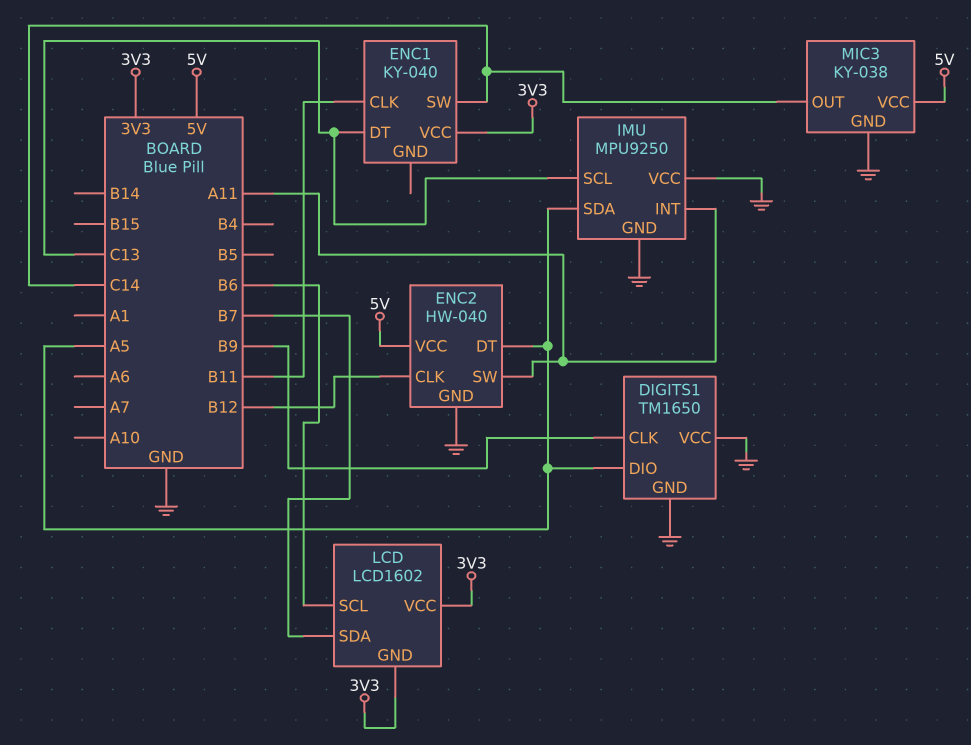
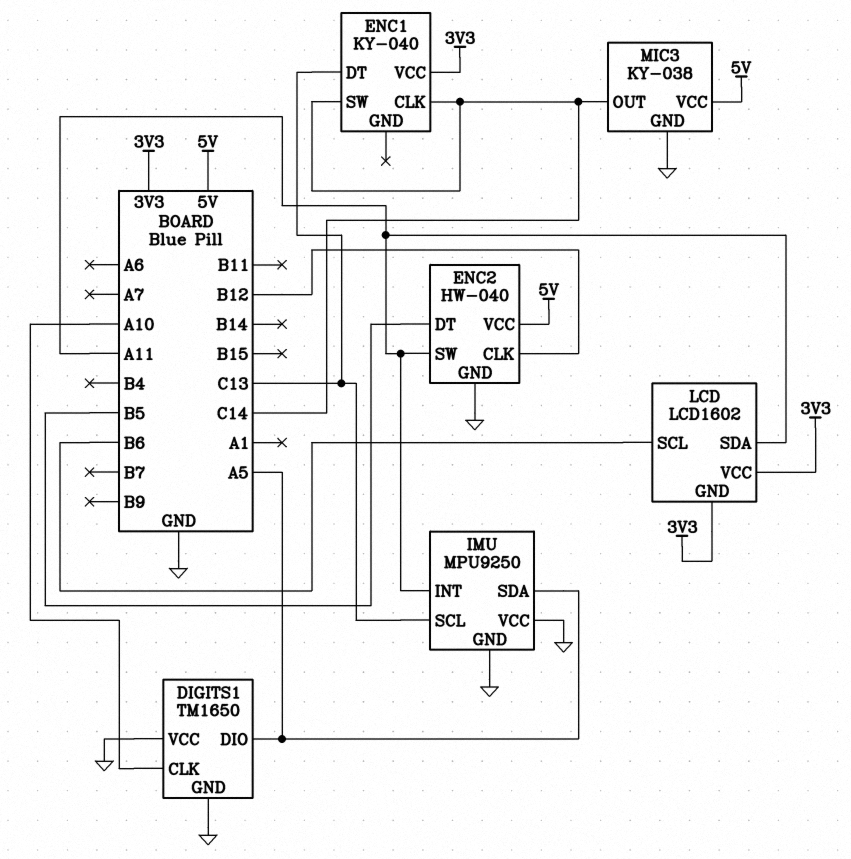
DIGITS1 pin CLK: B9 -> A10
ENC1 pin CLK: B11 -> C14
ENC2 pin DT: A5 -> B5
LCD pin SDA: B7 -> A11

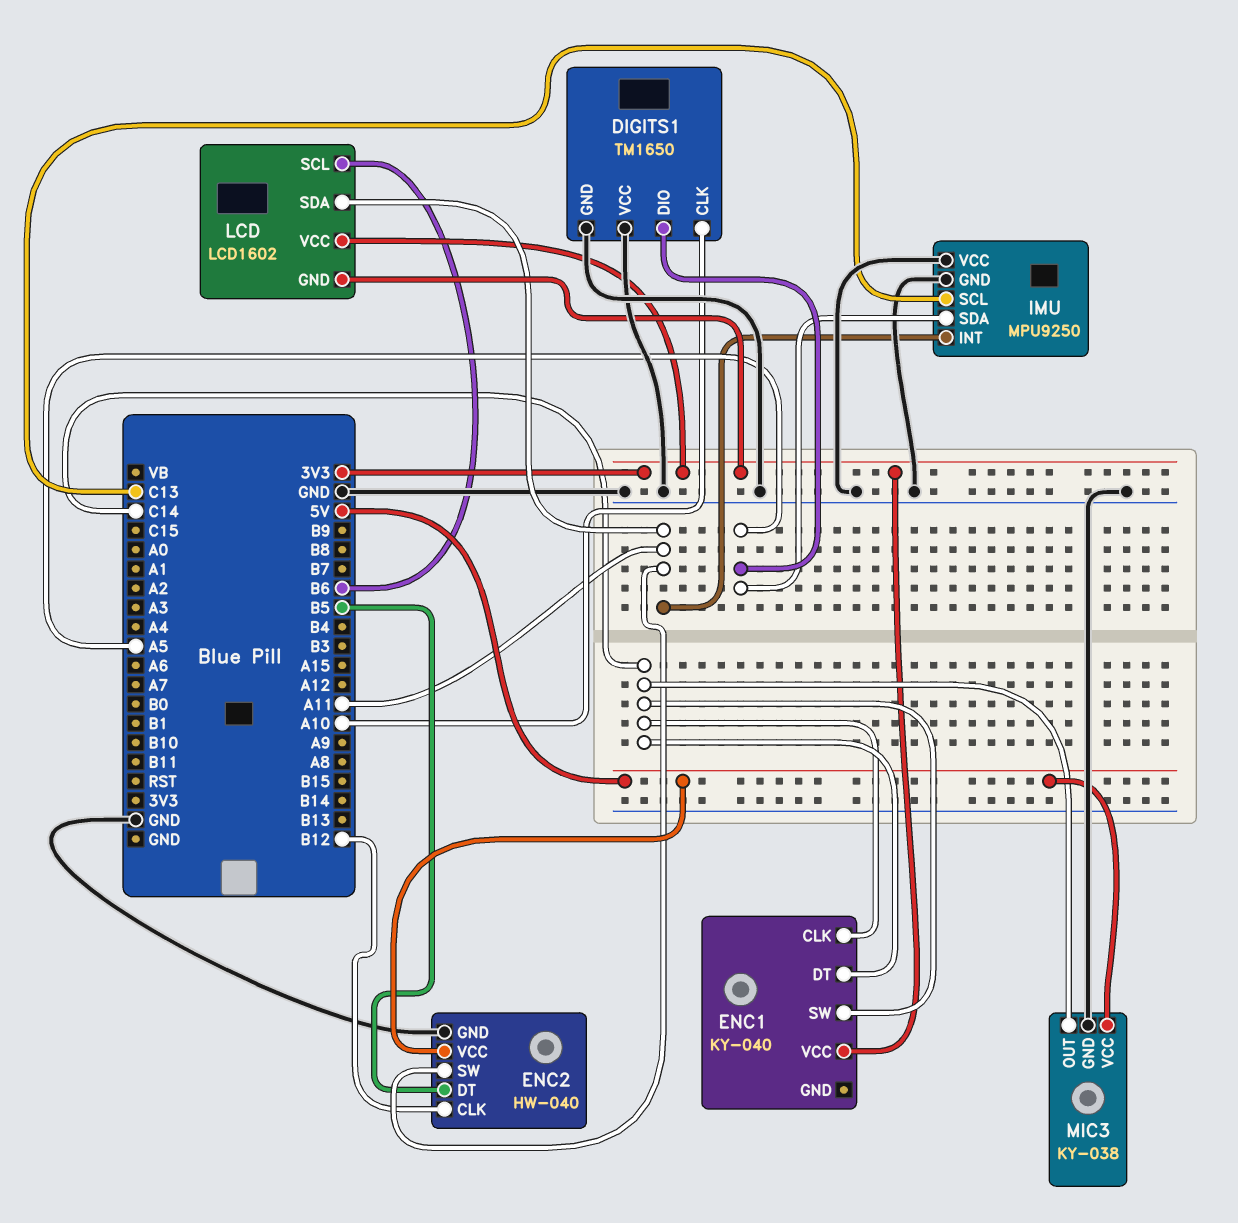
ENC1 pin DT: C13 -> C14

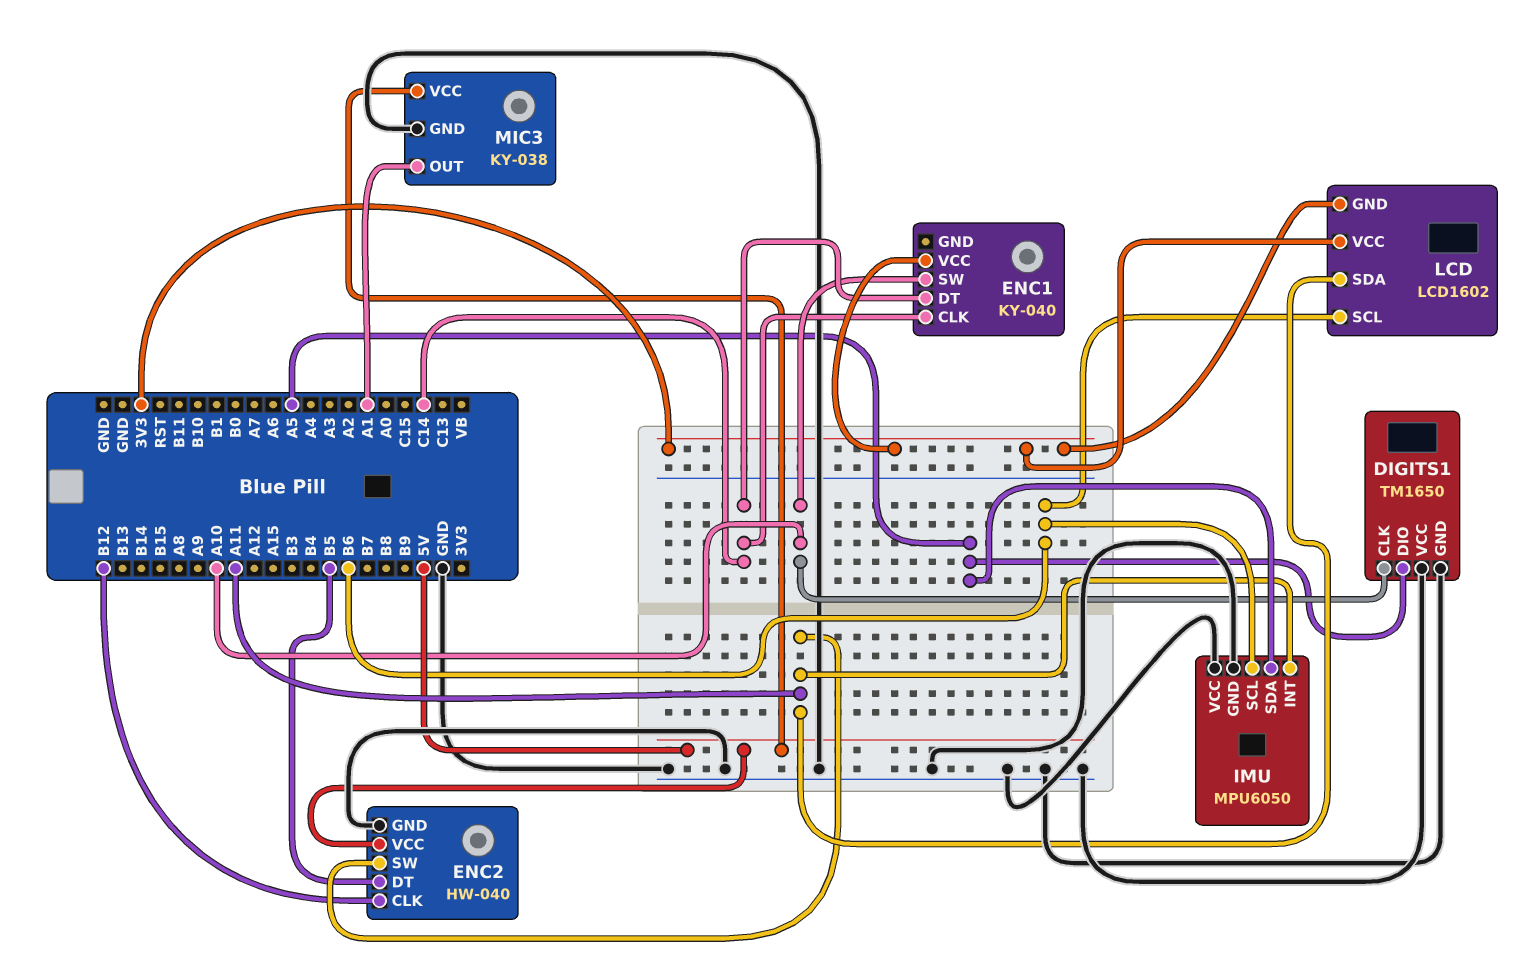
ENC1 pin SW: C14 -> A10
IMU: MPU9250 -> MPU6050
IMU pin SCL: C13 -> B6
MIC3 pin OUT: C14 -> A1

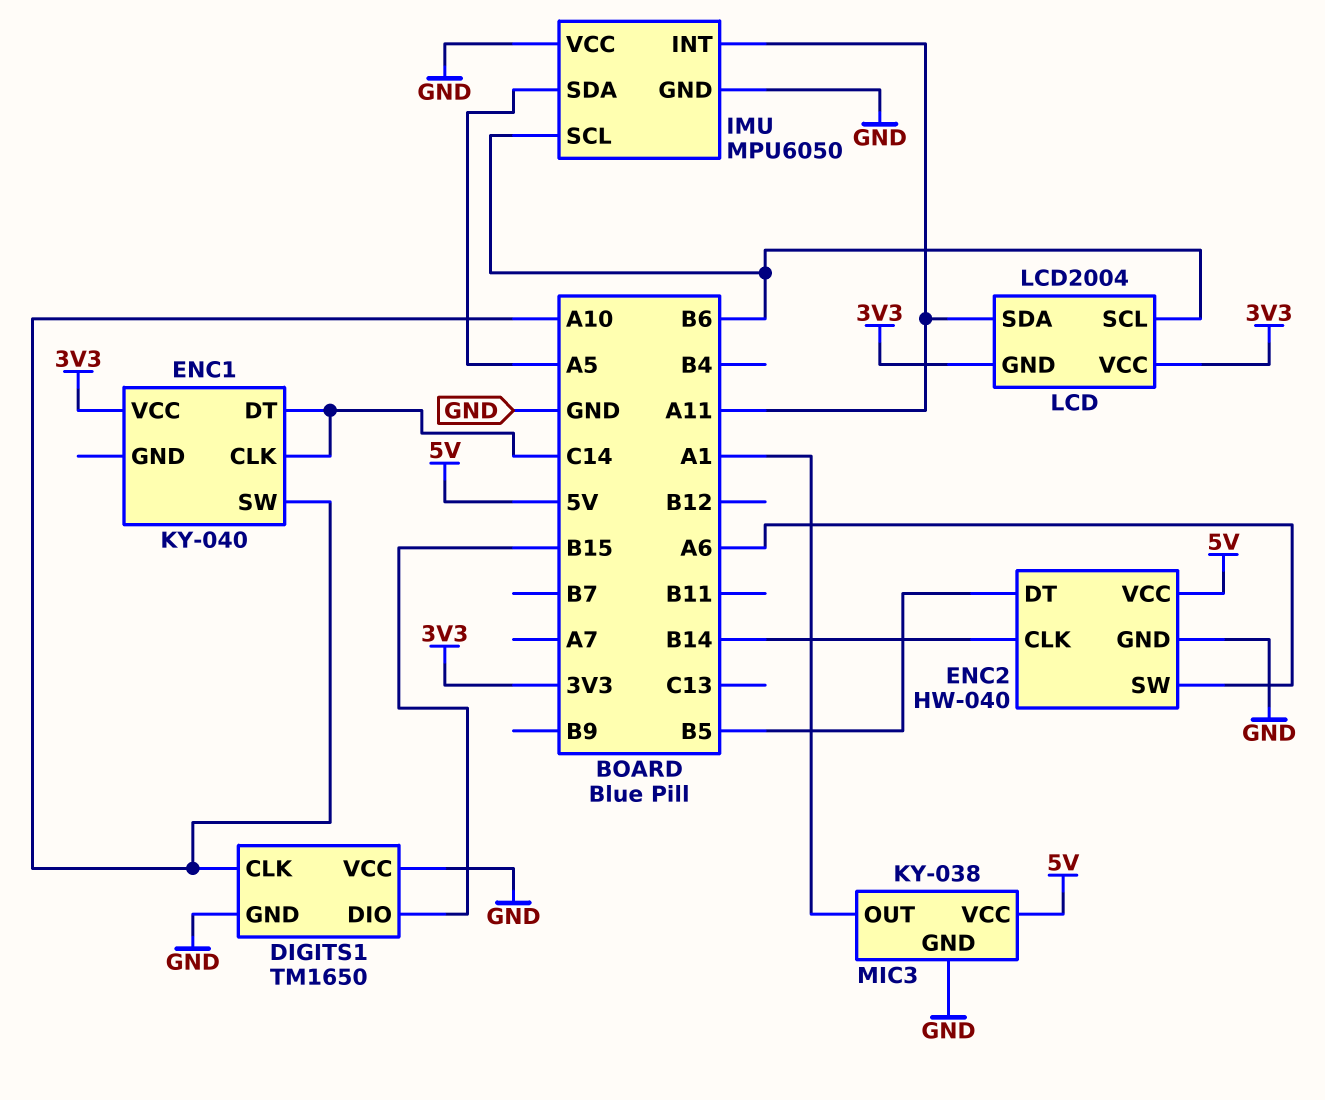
DIGITS1 pin DIO: A5 -> B15
ENC2 pin CLK: B12 -> B14
ENC2 pin SW: A11 -> A6
LCD: LCD1602 -> LCD2004

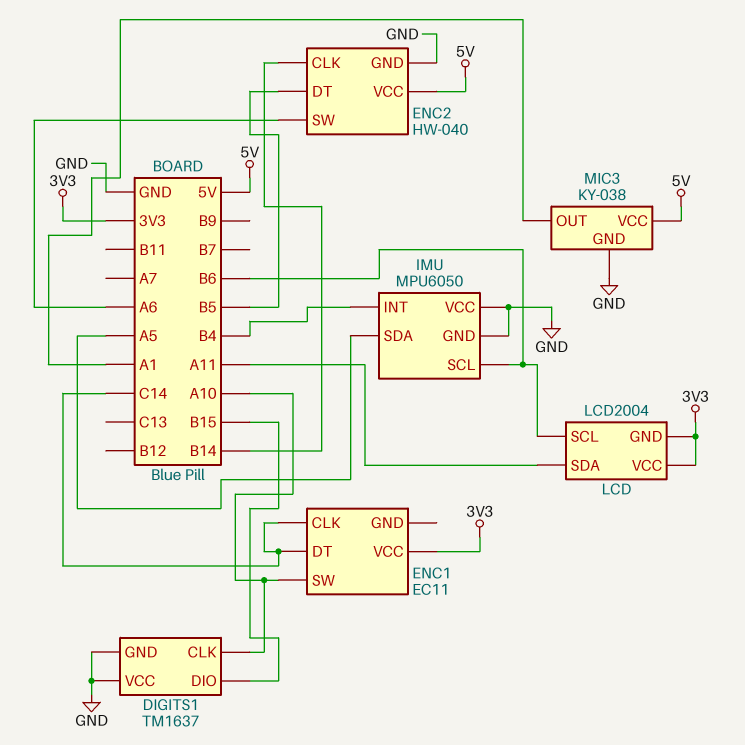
DIGITS1: TM1650 -> TM1637
ENC1: KY-040 -> EC11
IMU pin INT: A11 -> B4

